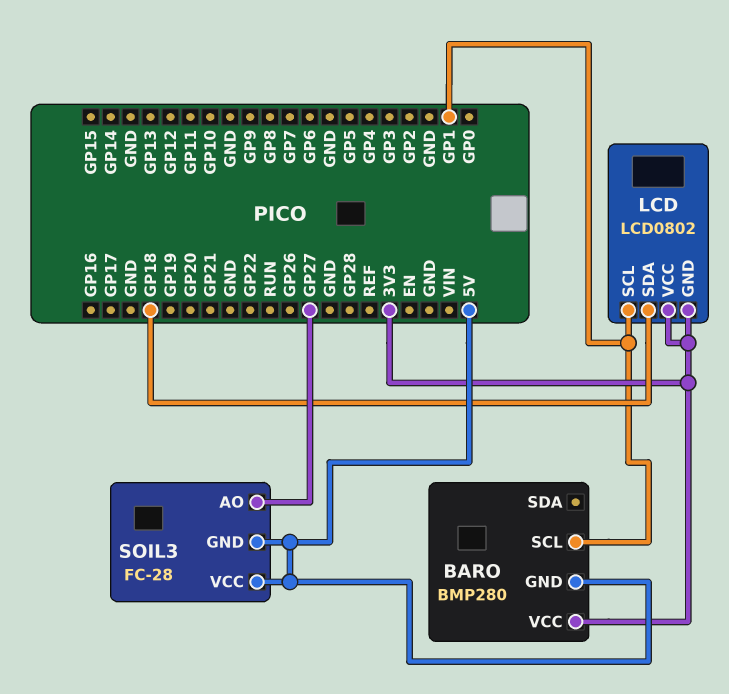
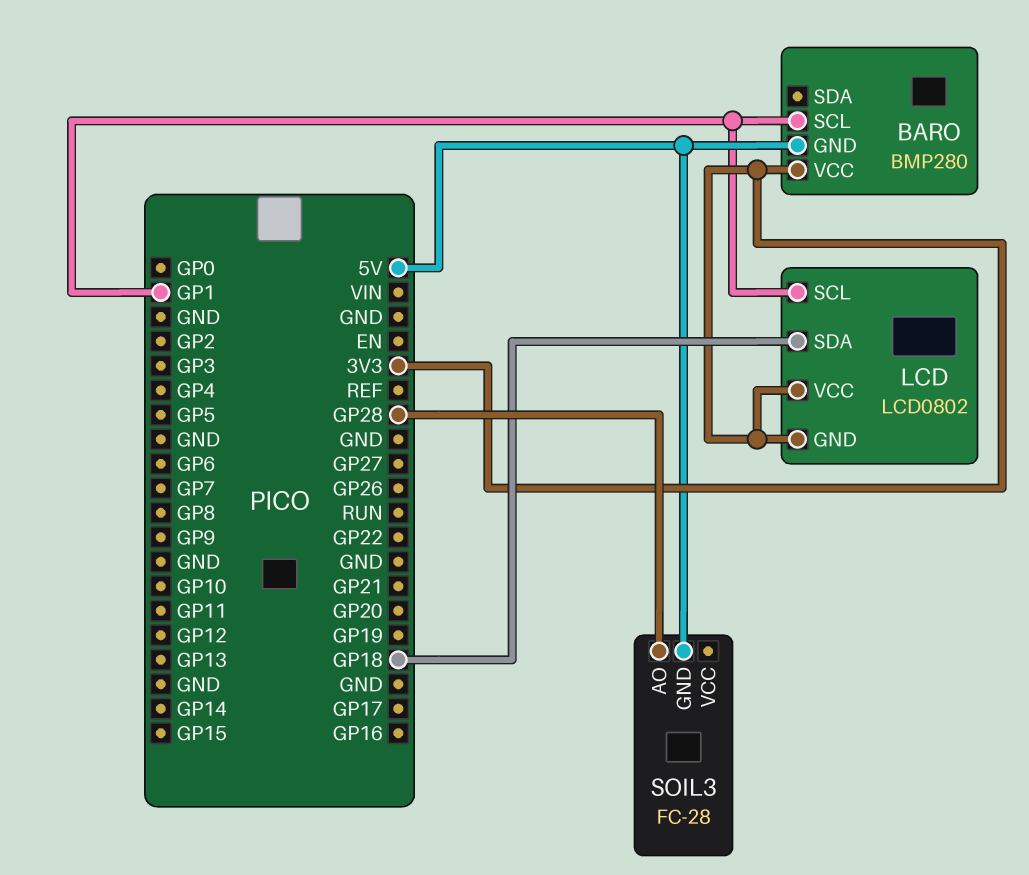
SOIL3 pin AO: GP27 -> GP28
SOIL3 pin VCC: 5V -> none

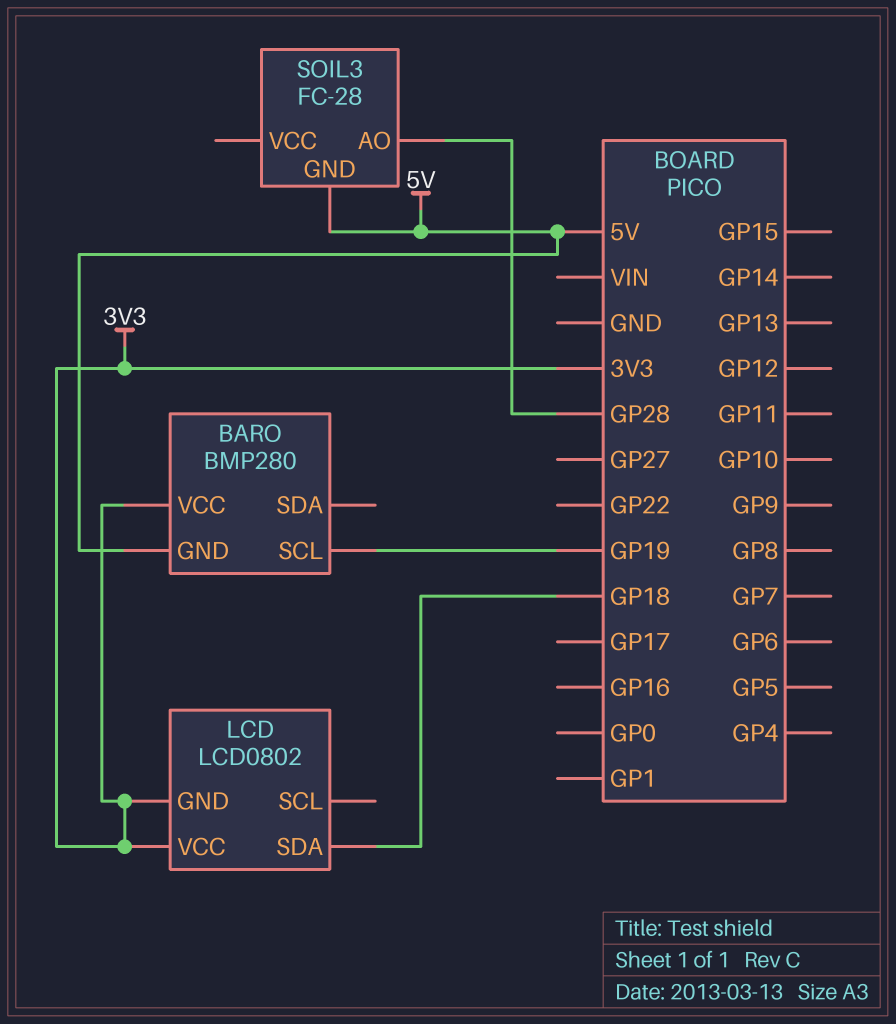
BARO pin SCL: GP1 -> GP19
LCD pin SCL: GP1 -> none

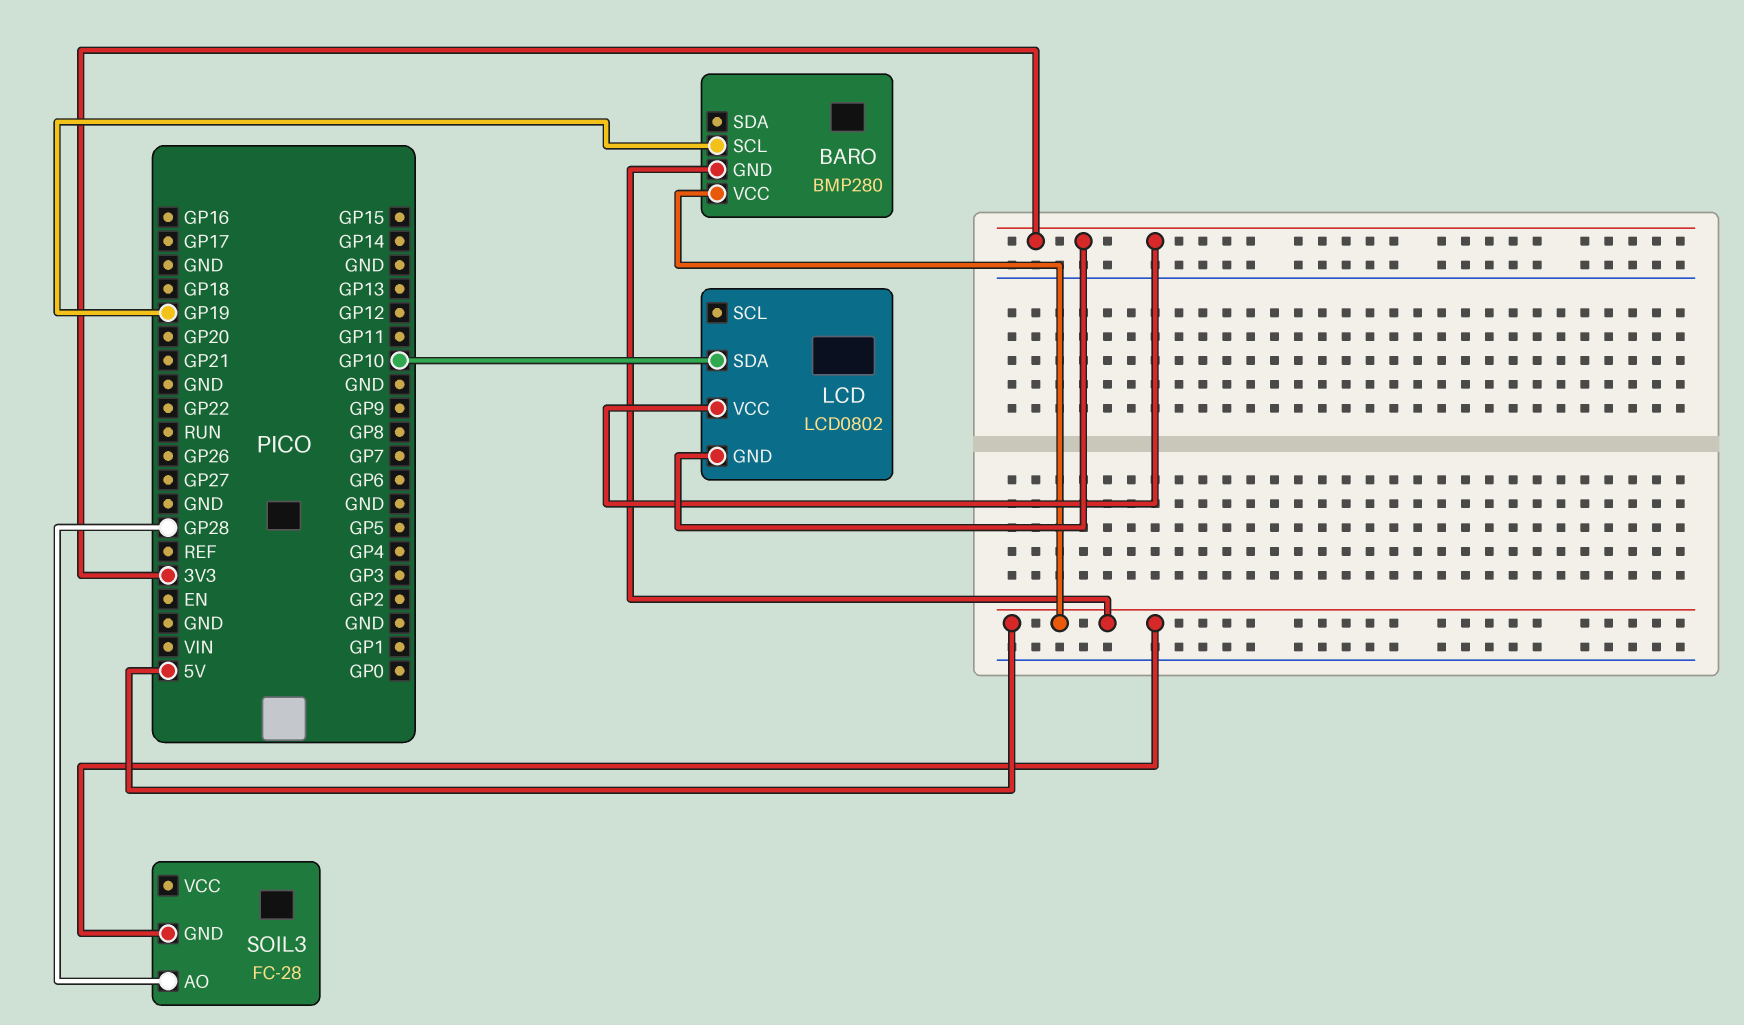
BARO pin VCC: 3V3 -> 5V
LCD pin SDA: GP18 -> GP10

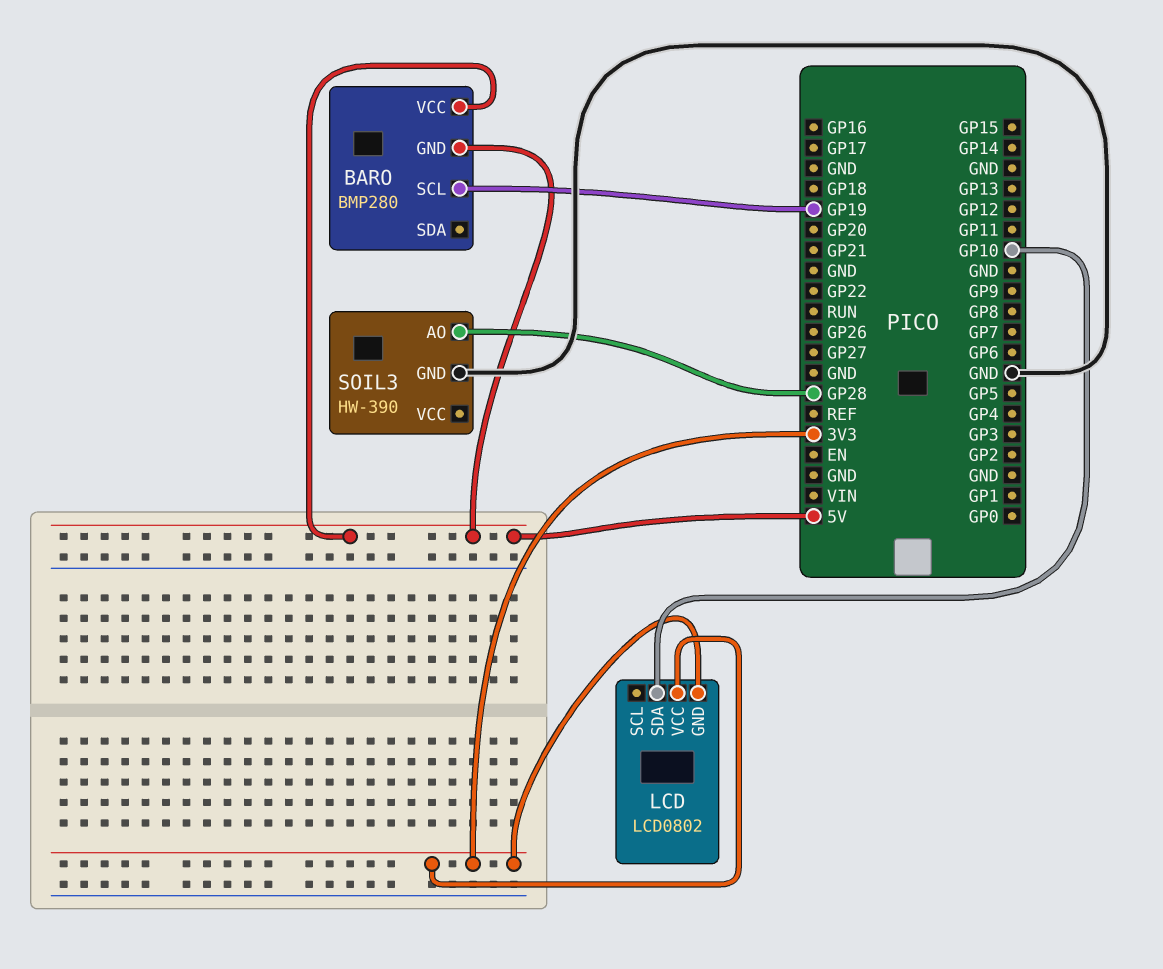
SOIL3: FC-28 -> HW-390
SOIL3 pin GND: 5V -> GND

